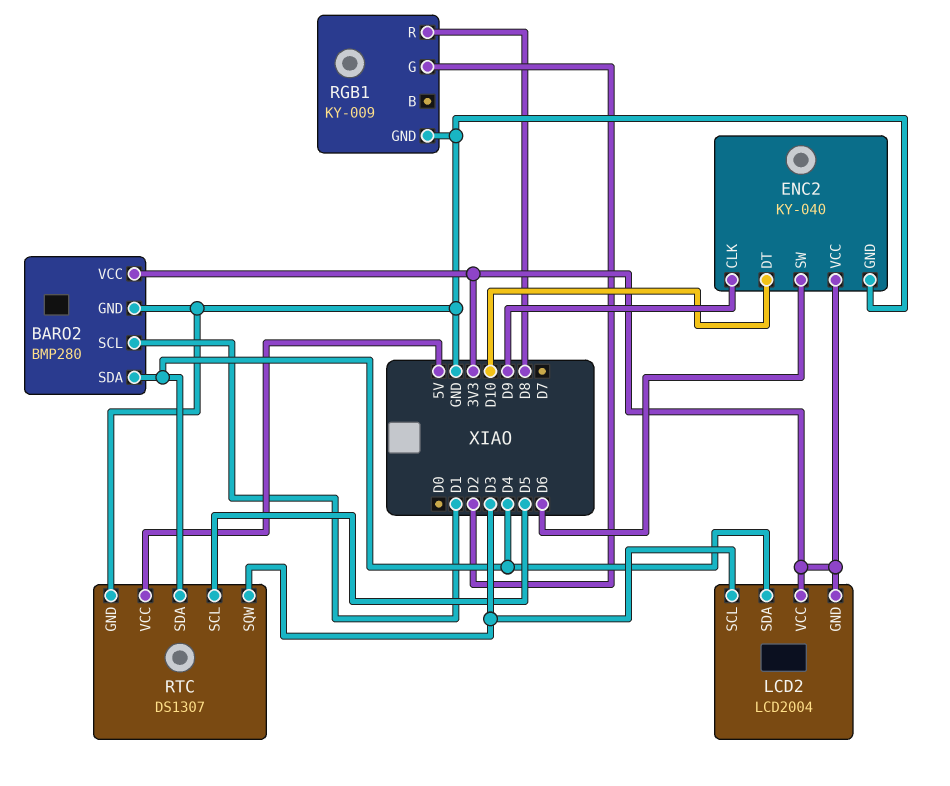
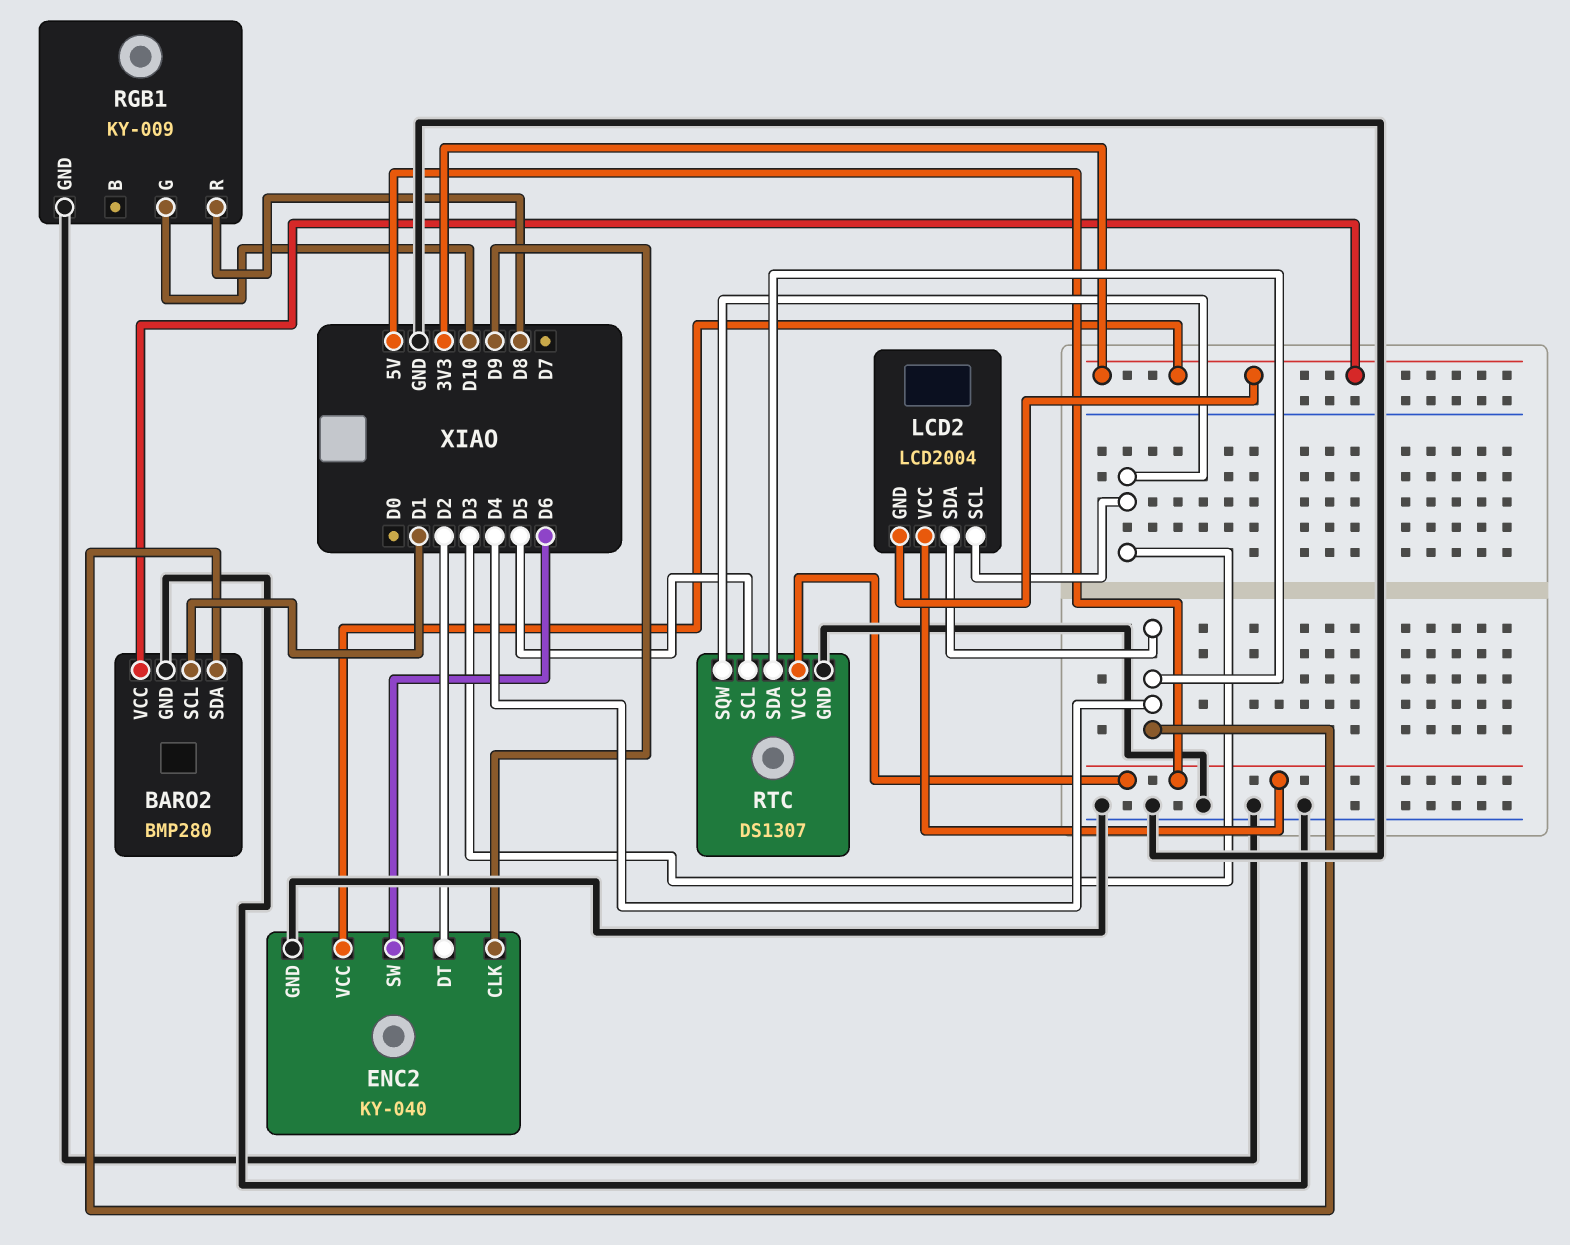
ENC2 pin DT: D10 -> D2
LCD2 pin VCC: 3V3 -> 5V
RGB1 pin G: D2 -> D10

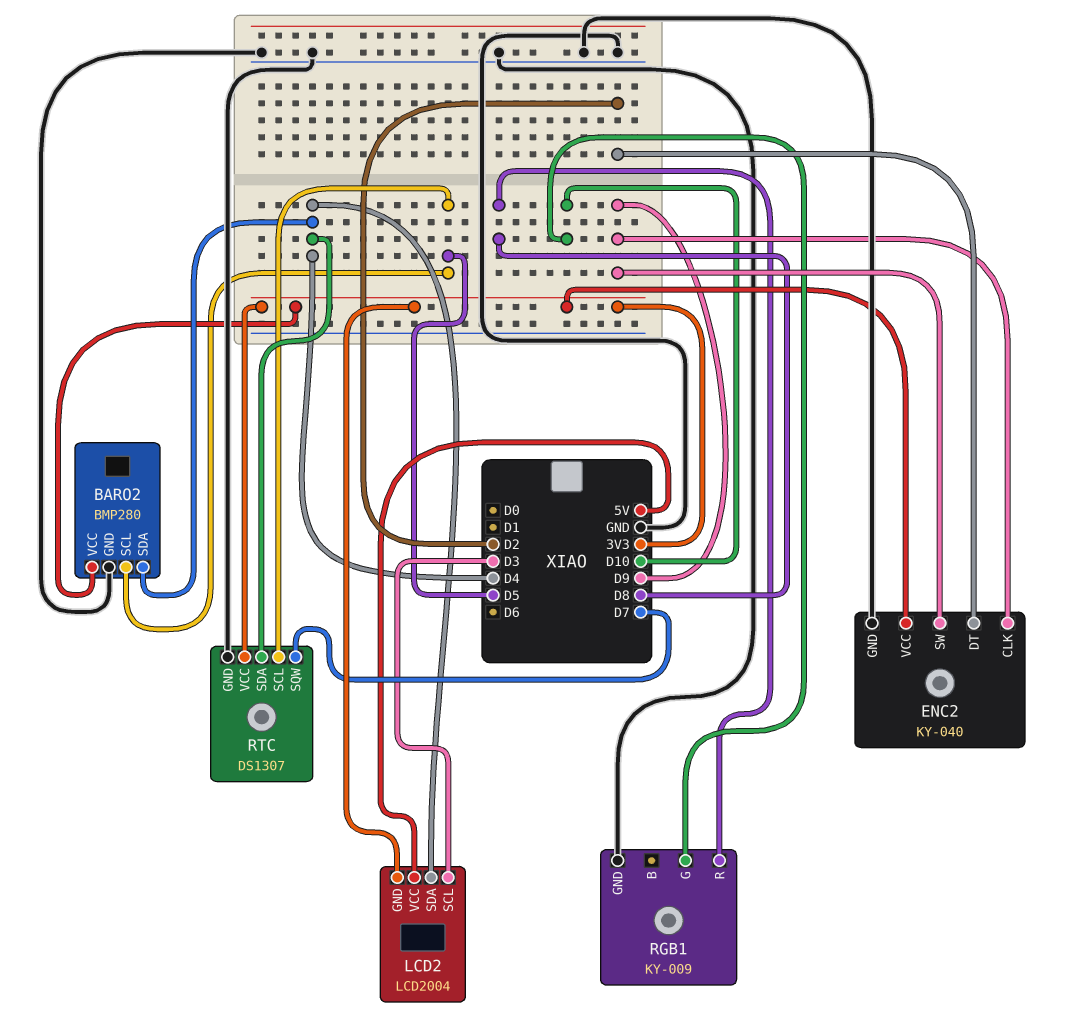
BARO2 pin SCL: D1 -> D5
ENC2 pin SW: D6 -> D9
RTC pin SQW: D3 -> D7
RTC pin VCC: 5V -> 3V3

